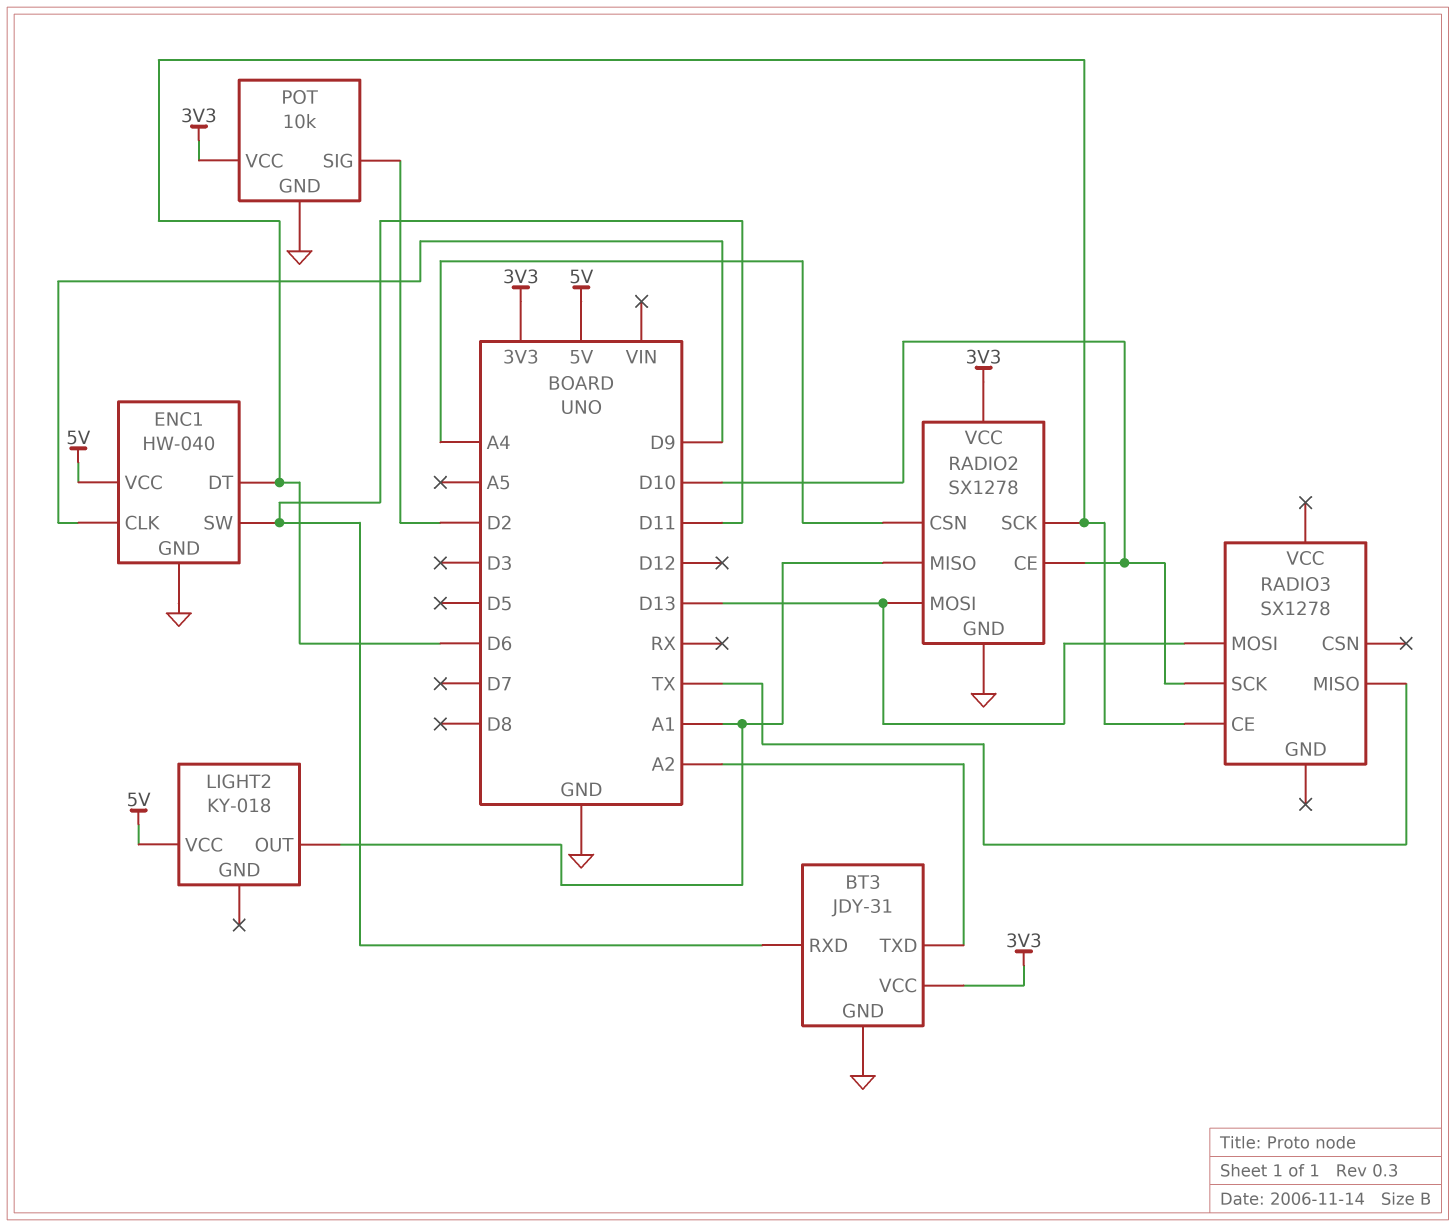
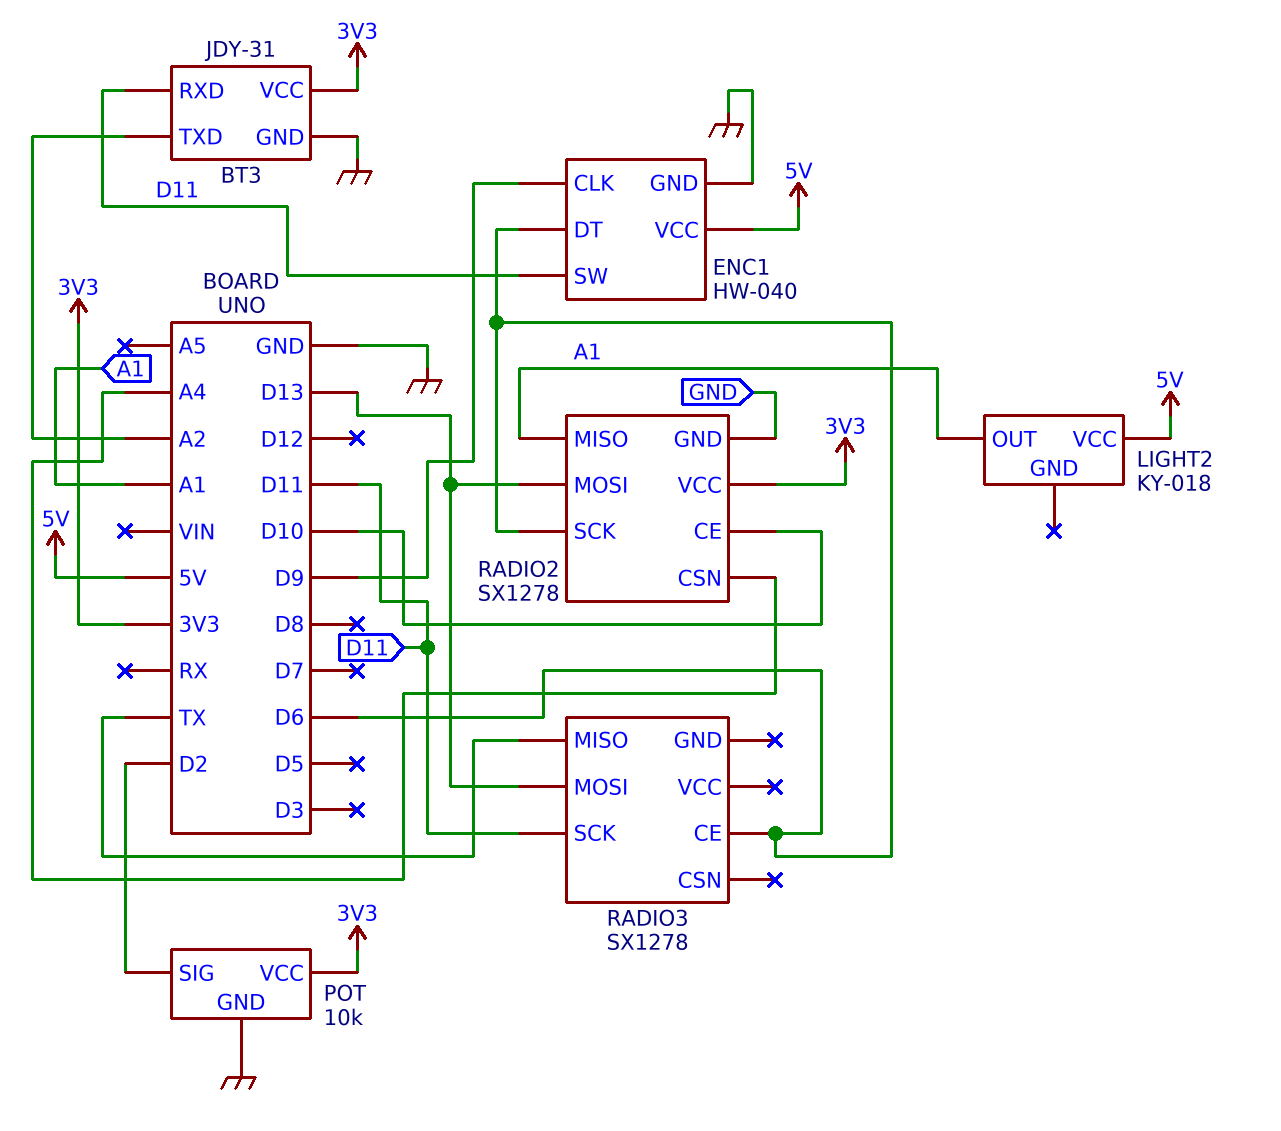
RADIO3 pin SCK: D10 -> D11

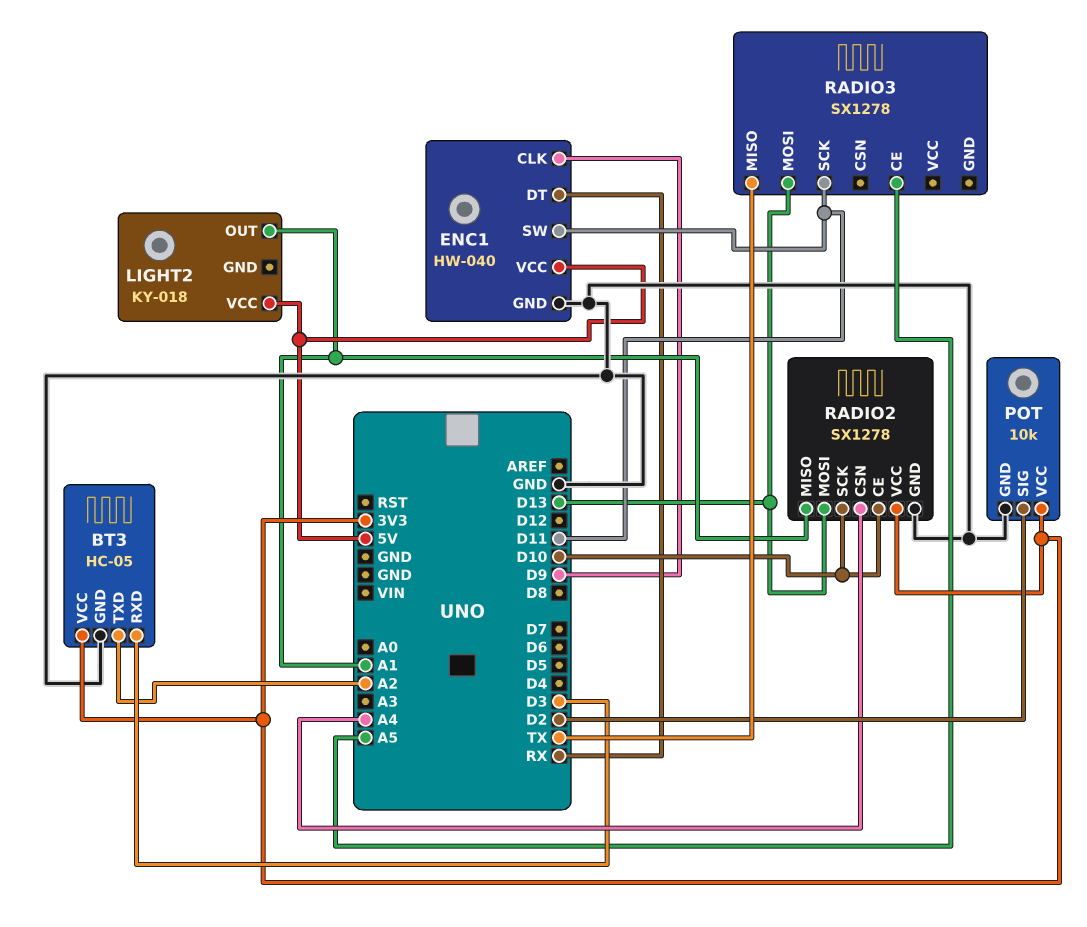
BT3: JDY-31 -> HC-05
BT3 pin RXD: D11 -> D3
ENC1 pin DT: D6 -> RX
RADIO2 pin SCK: D6 -> D10
RADIO3 pin CE: D6 -> A5

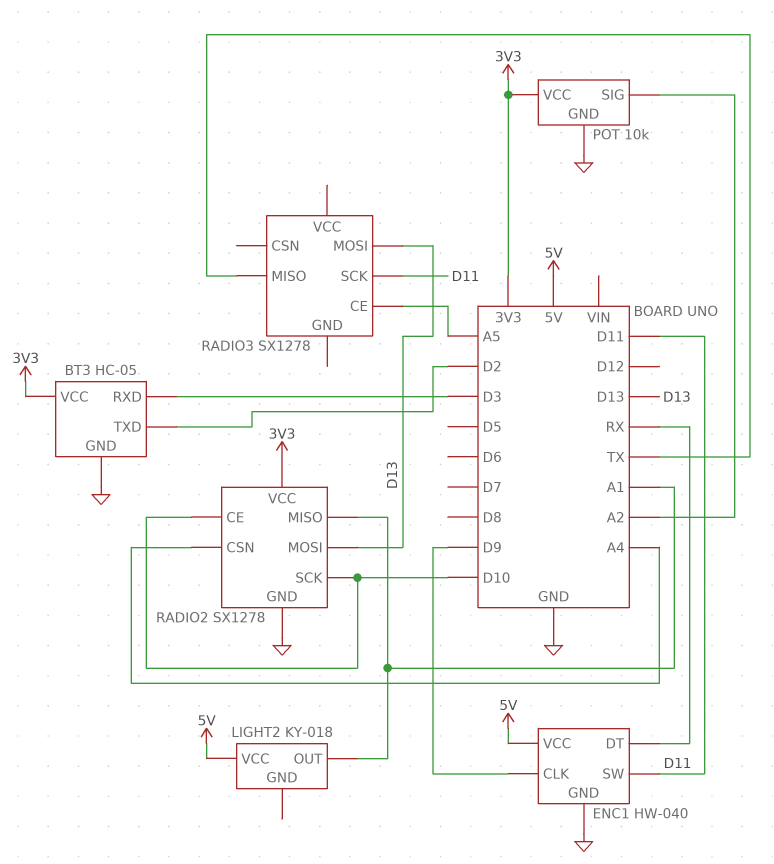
BT3 pin TXD: A2 -> D2
POT pin SIG: D2 -> A2

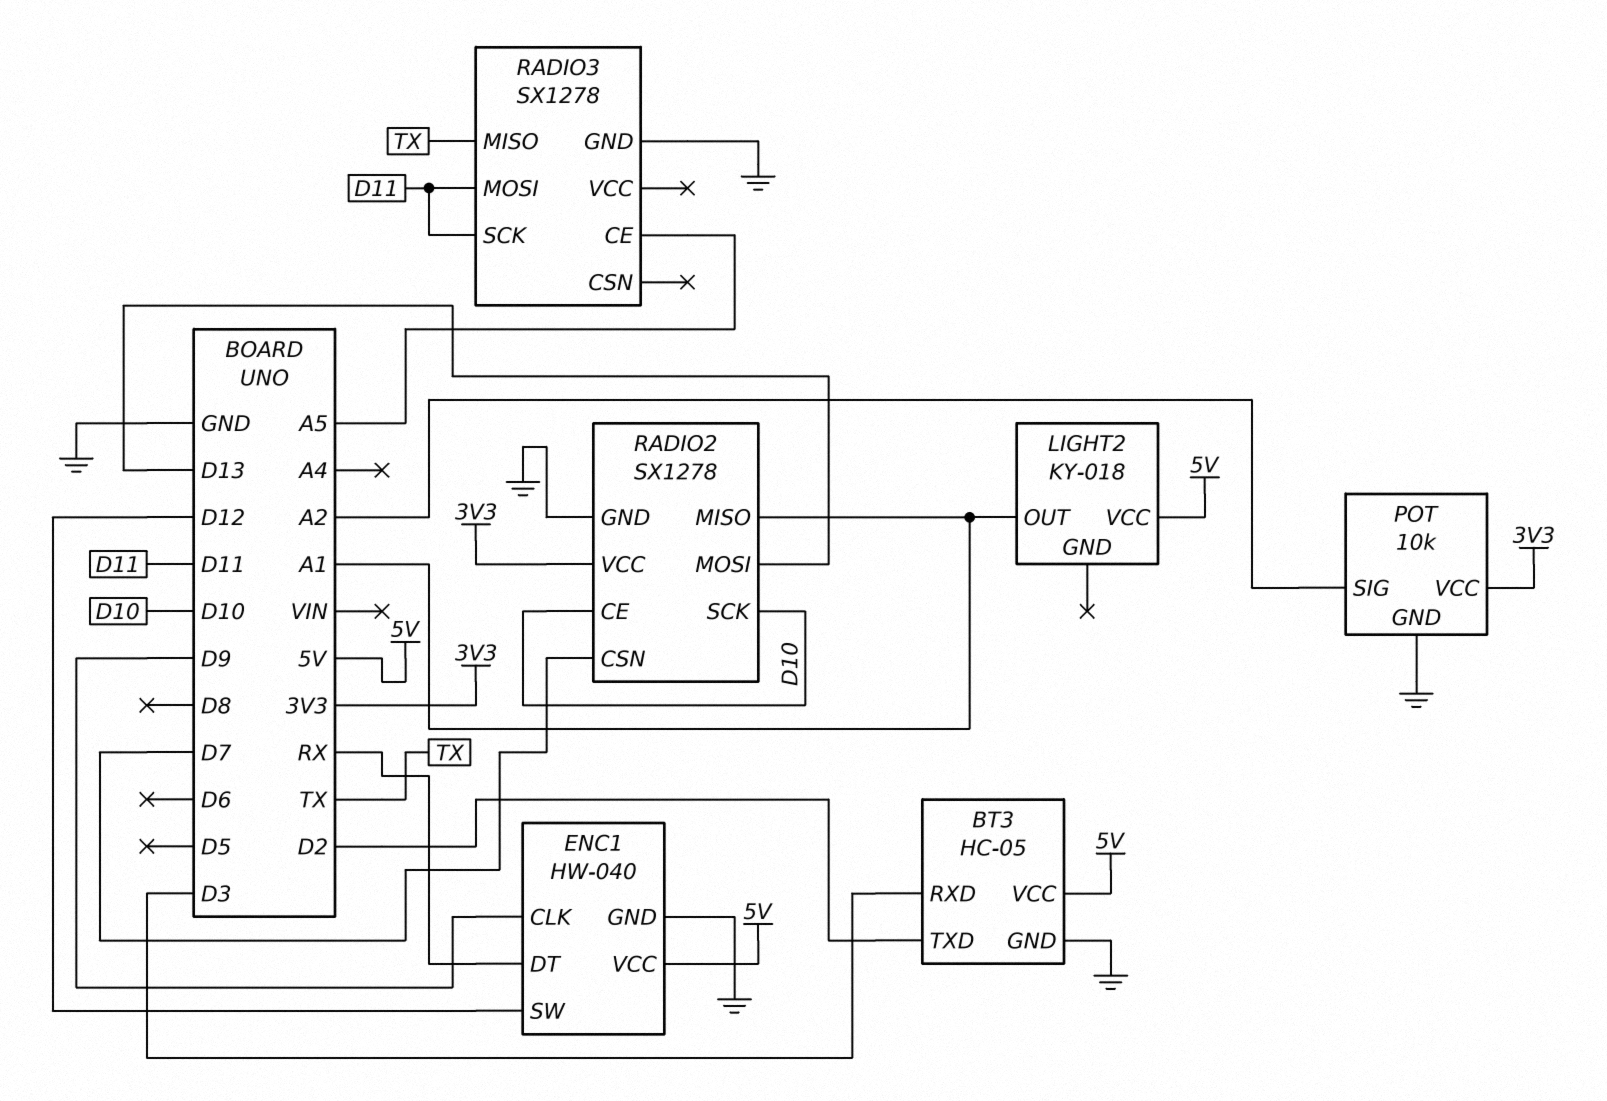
BT3 pin VCC: 3V3 -> 5V
ENC1 pin SW: D11 -> D12
RADIO2 pin CSN: A4 -> D7
RADIO3 pin GND: none -> GND
RADIO3 pin MOSI: D13 -> D11

